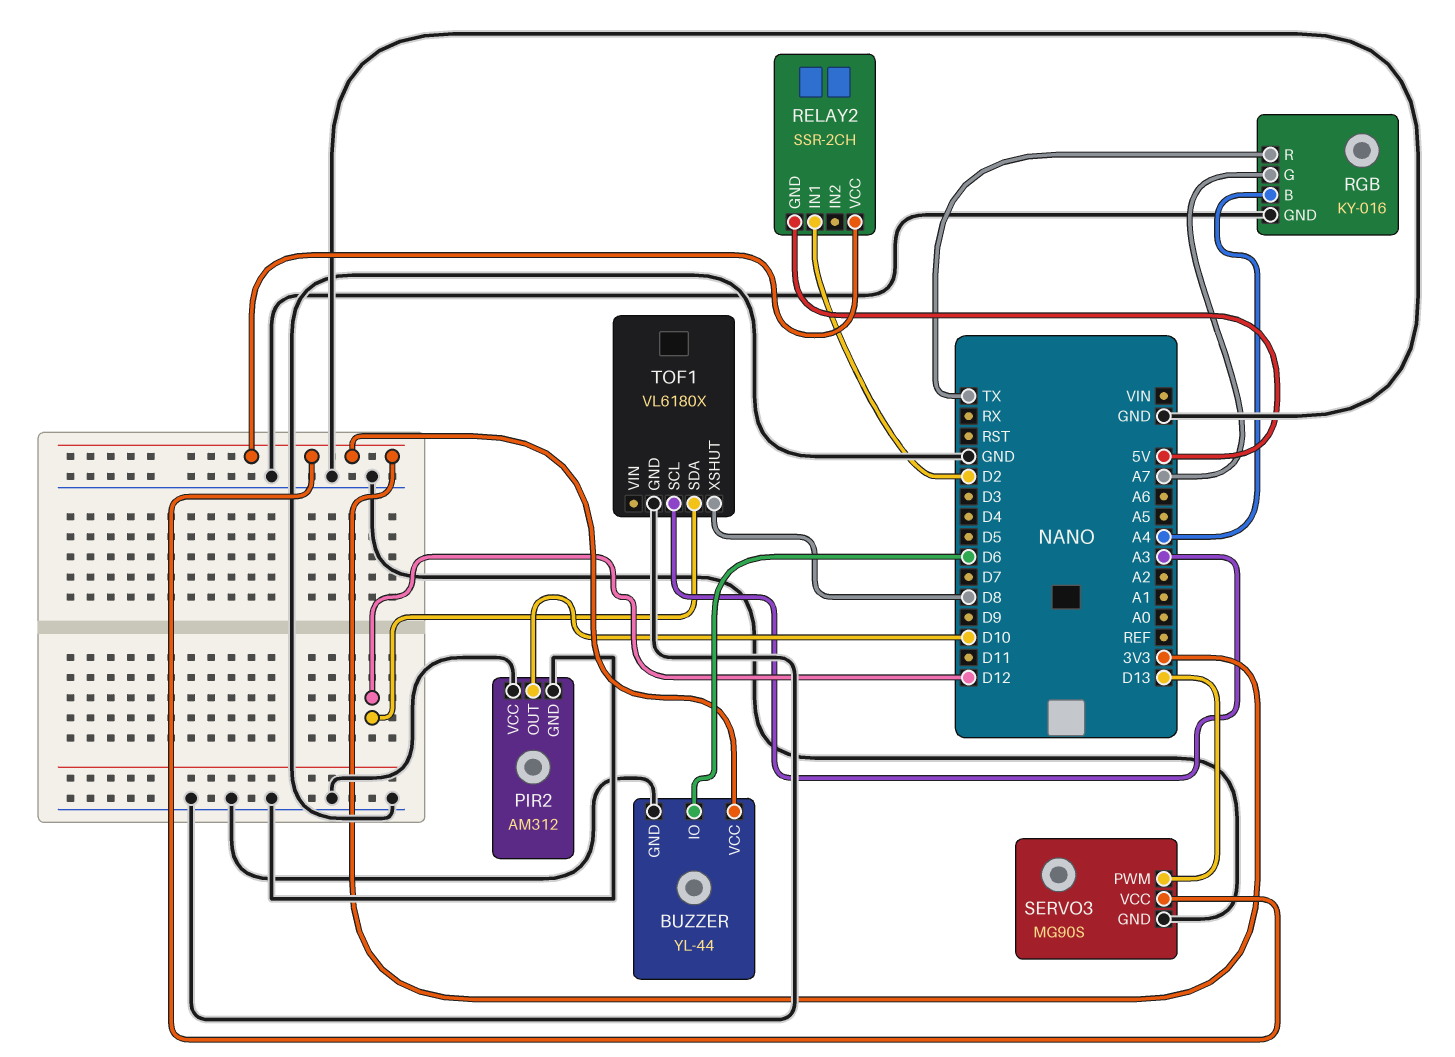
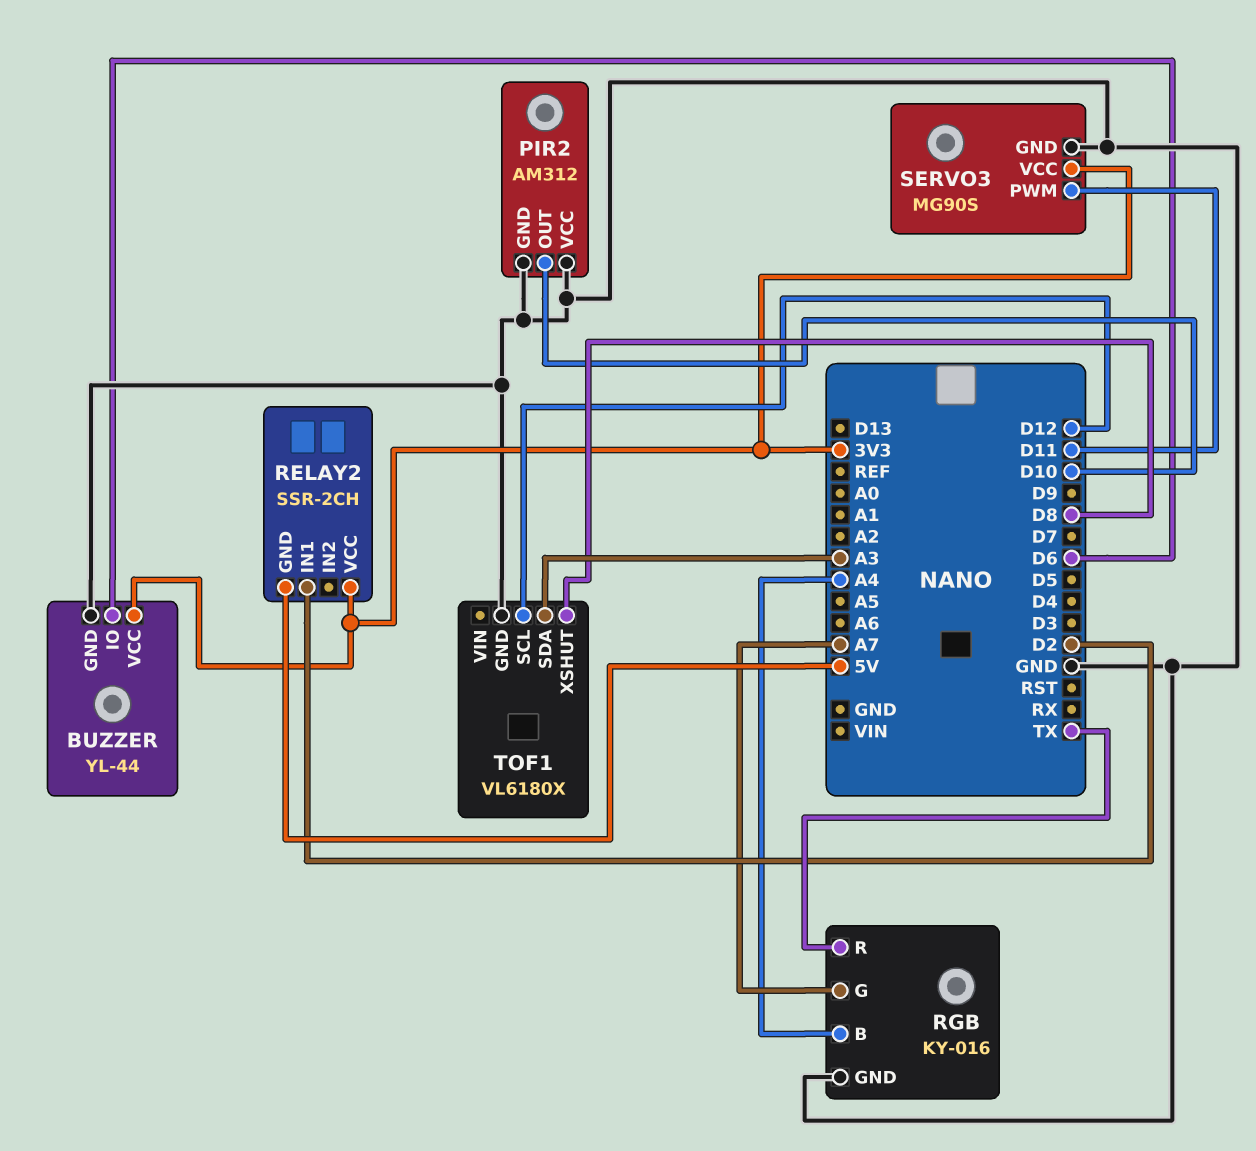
SERVO3 pin PWM: D13 -> D11
TOF1 pin SCL: A3 -> D12
TOF1 pin SDA: D12 -> A3

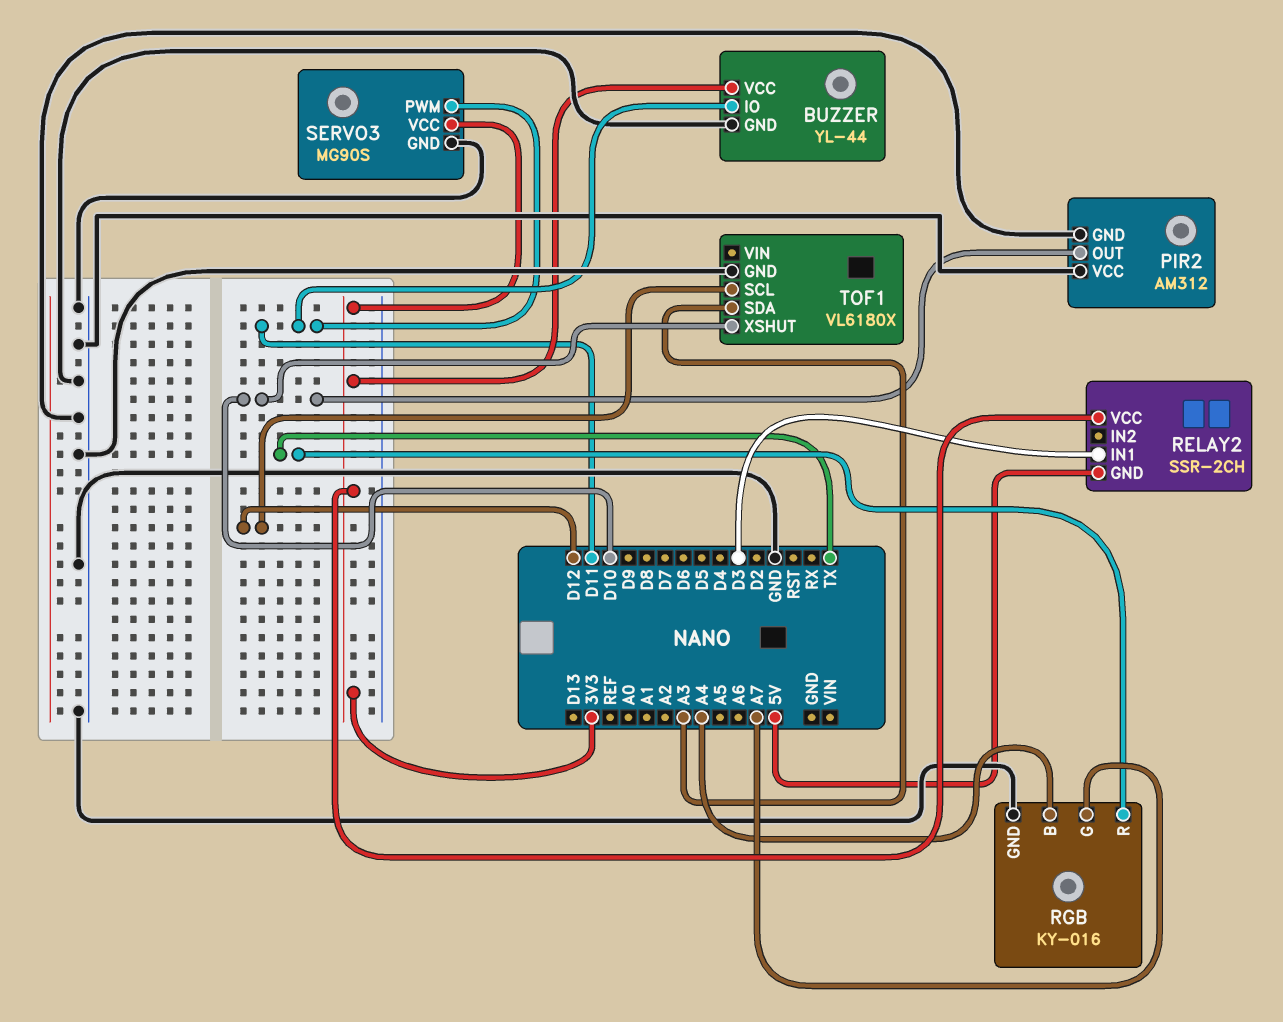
BUZZER pin IO: D6 -> D11
RELAY2 pin IN1: D2 -> D3
TOF1 pin XSHUT: D8 -> D10

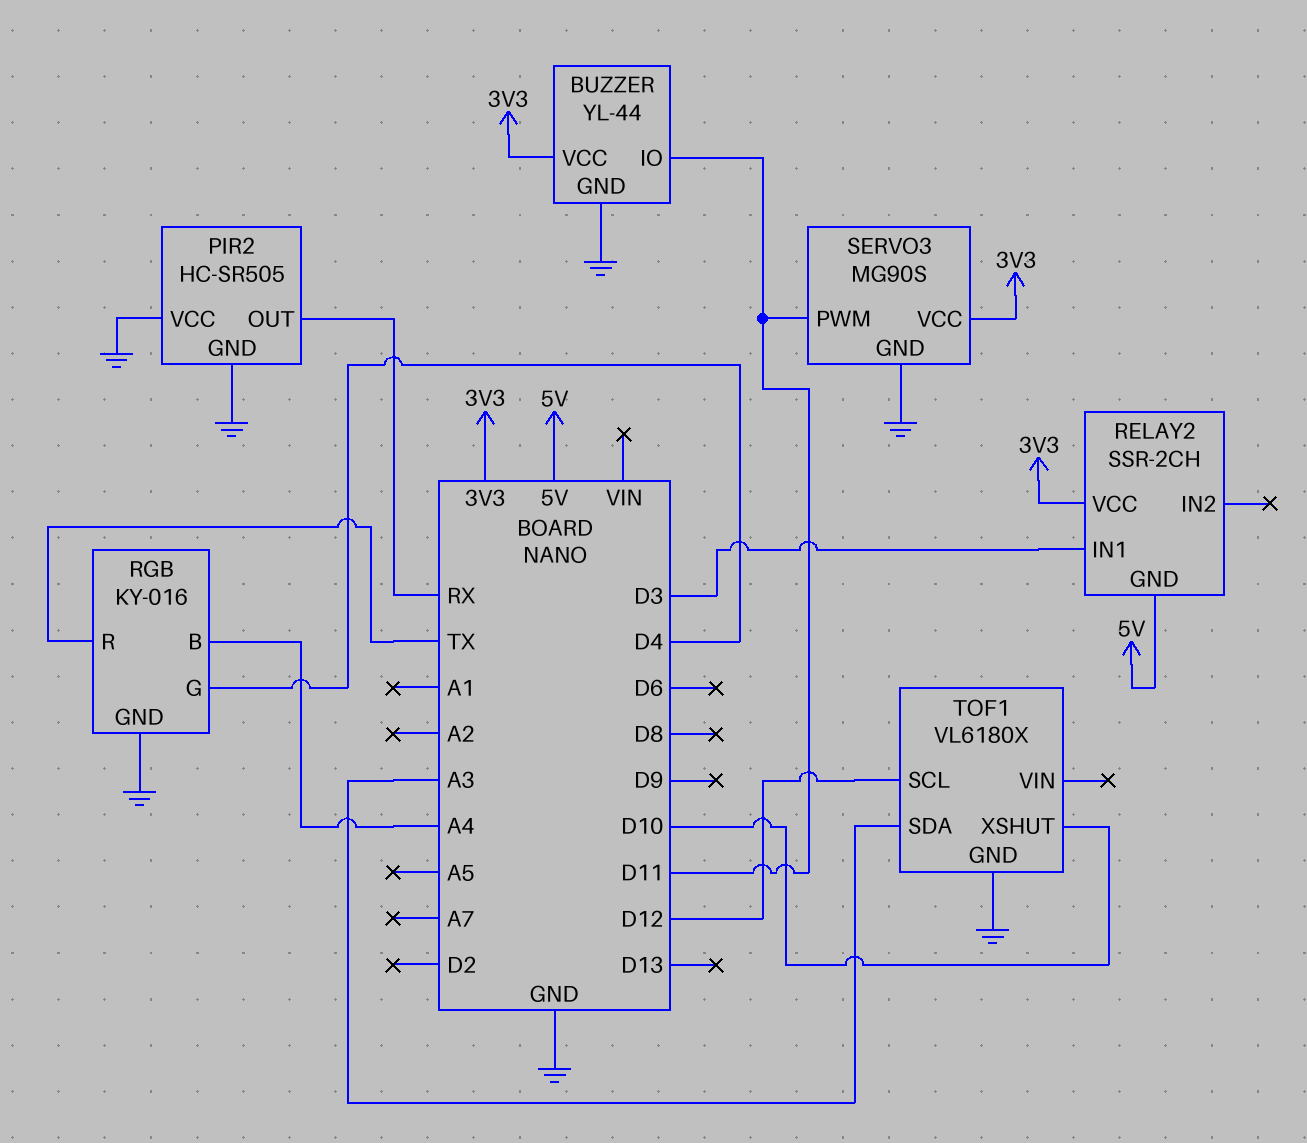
PIR2: AM312 -> HC-SR505
PIR2 pin OUT: D10 -> RX
RGB pin G: A7 -> D4

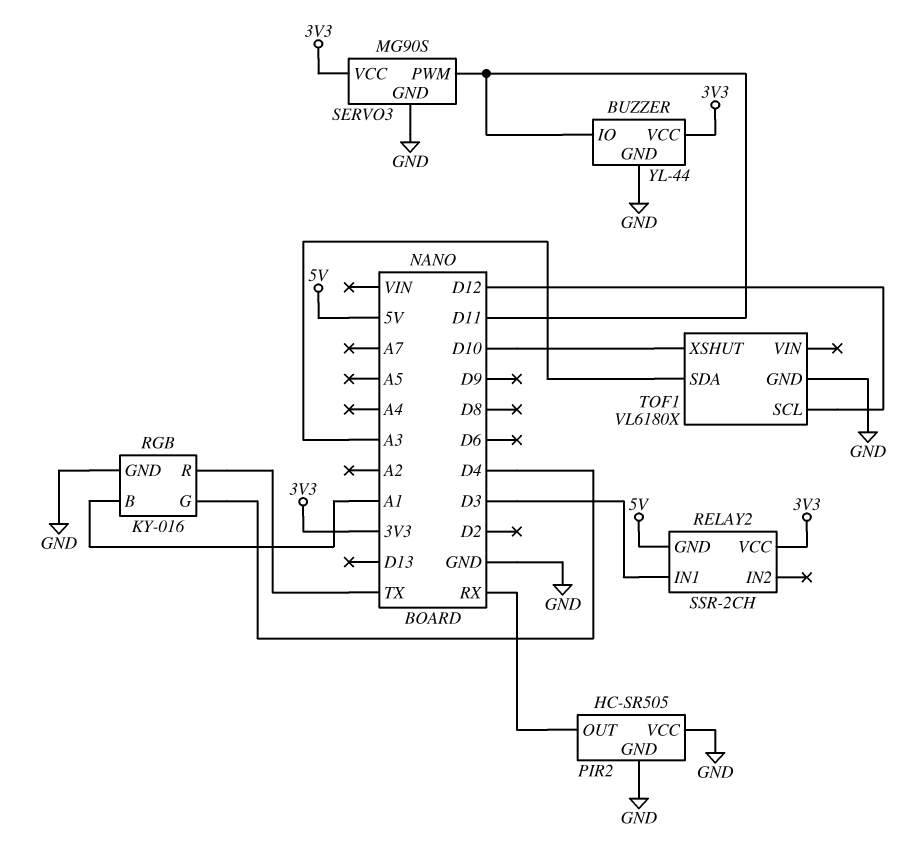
RGB pin B: A4 -> A1

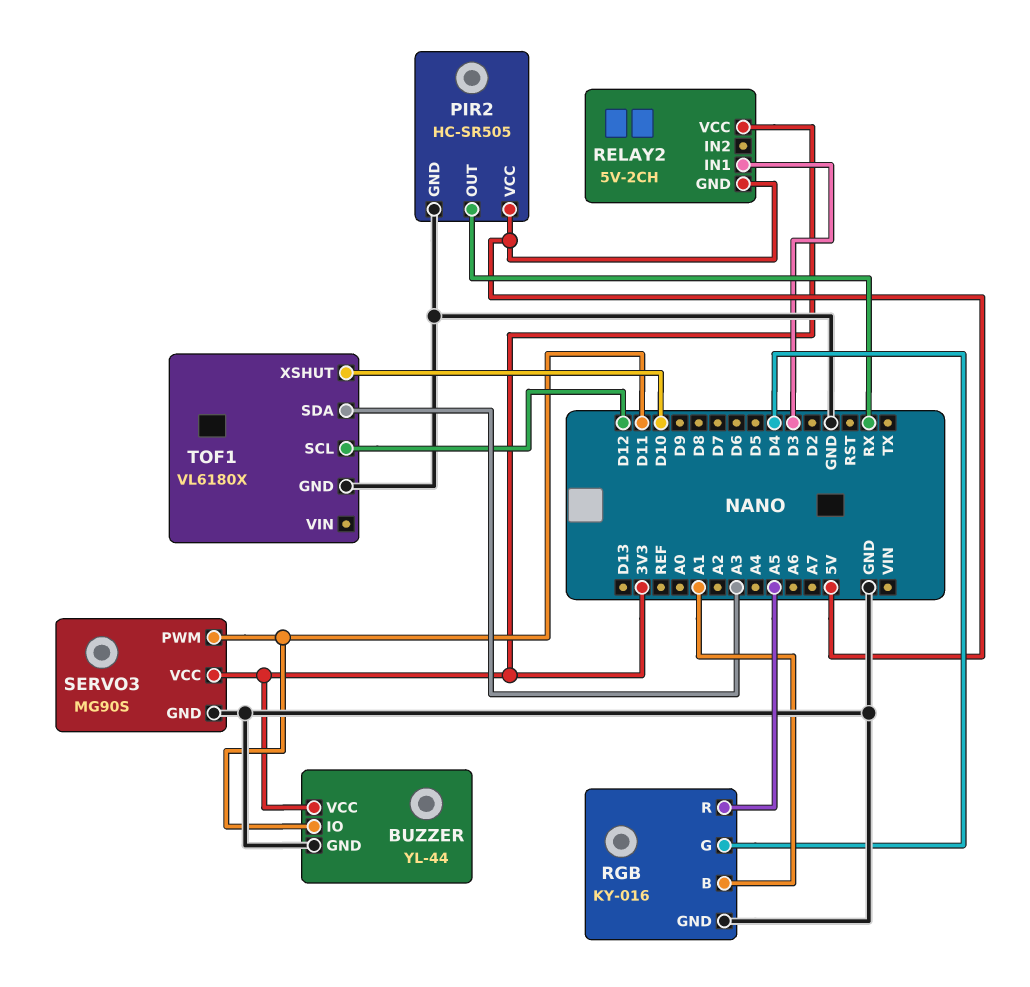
PIR2 pin VCC: GND -> 5V
RELAY2: SSR-2CH -> 5V-2CH
RGB pin R: TX -> A5

